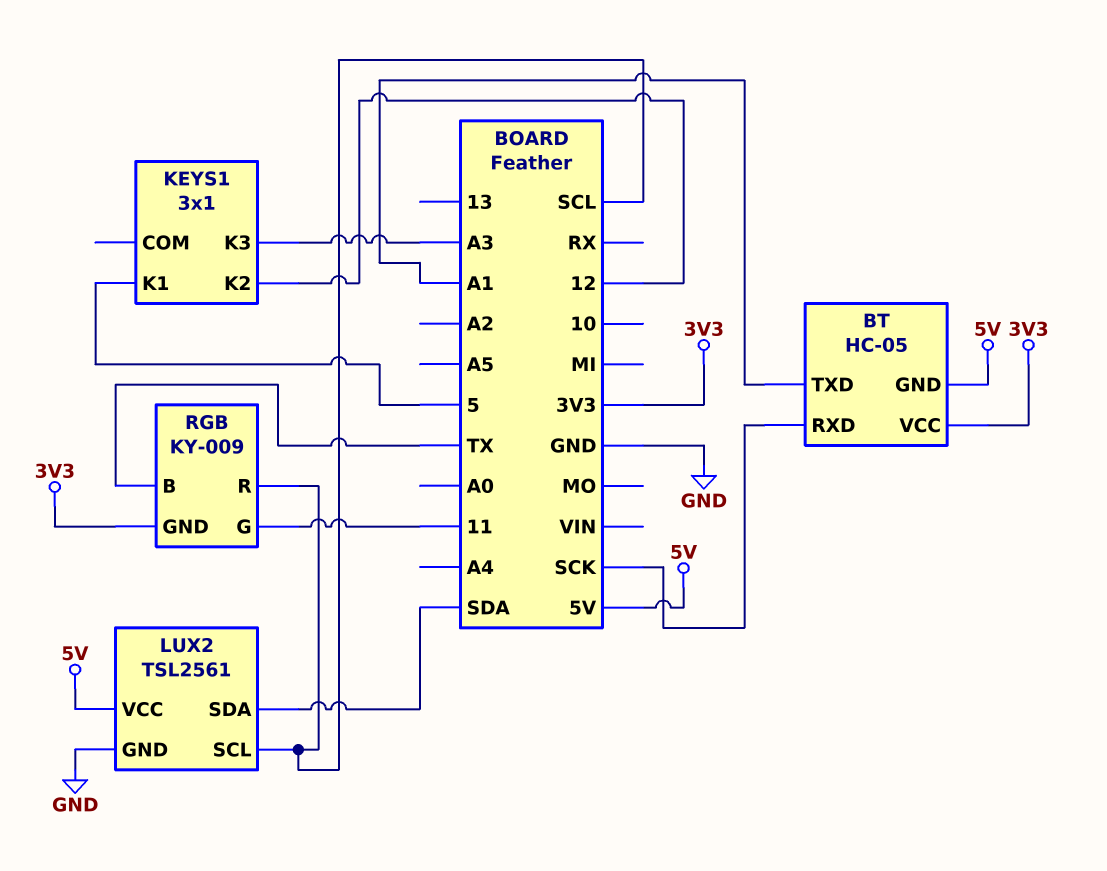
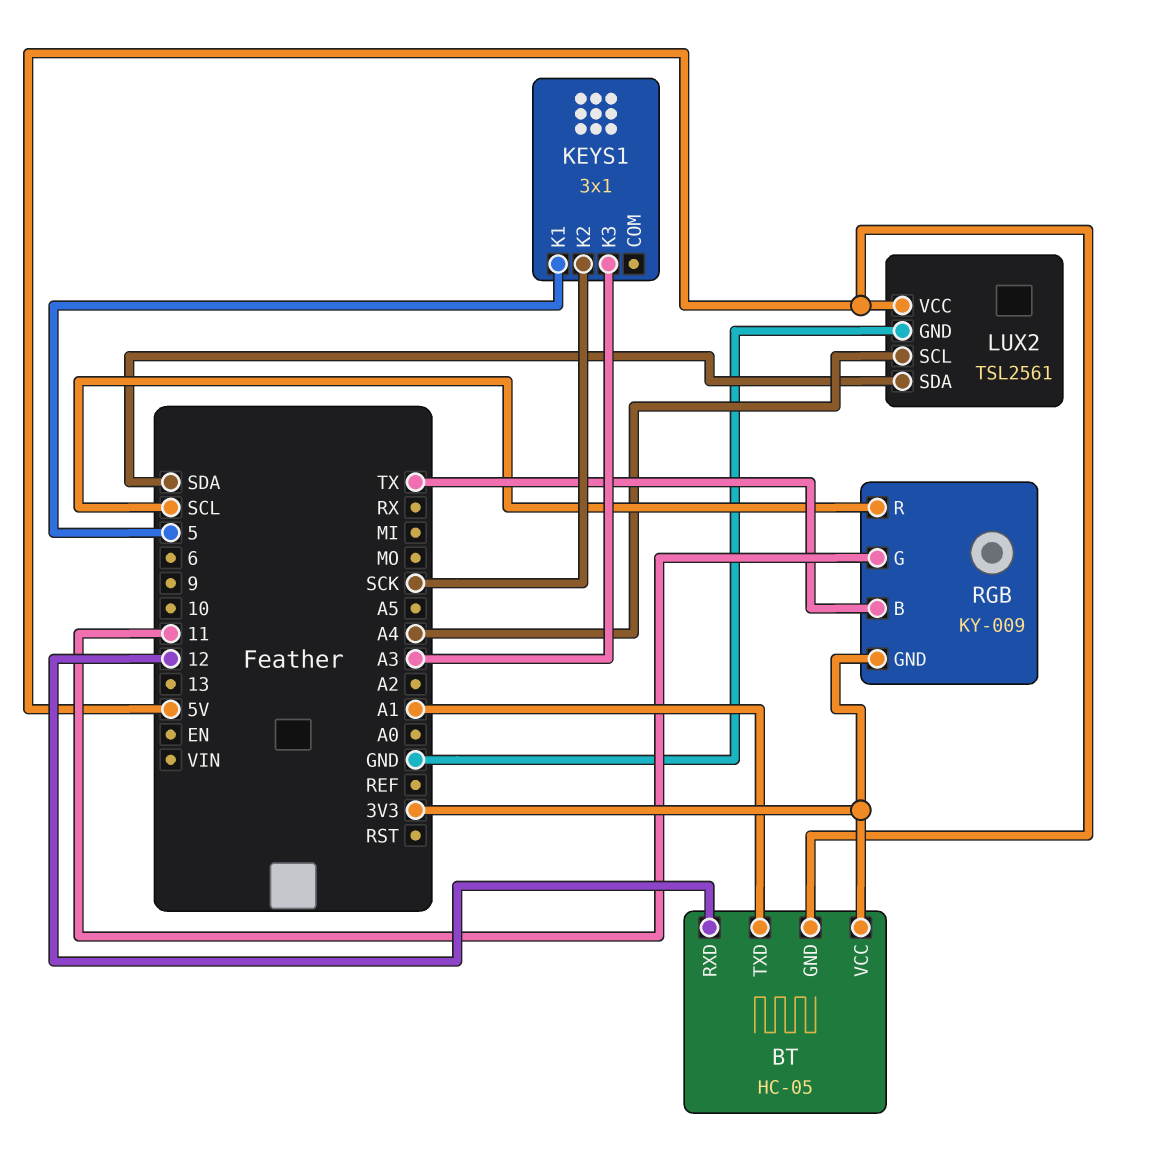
BT pin RXD: SCK -> 12
KEYS1 pin K2: 12 -> SCK
LUX2 pin SCL: SCL -> A4

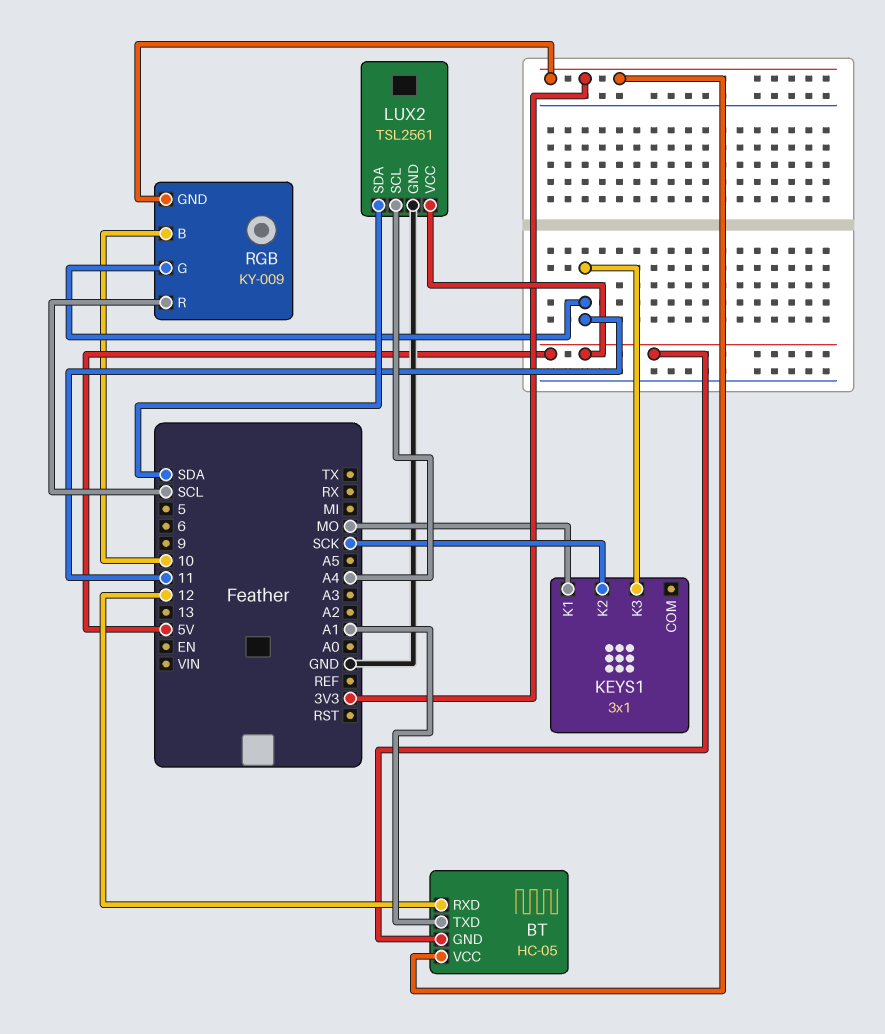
KEYS1 pin K1: 5 -> MO
KEYS1 pin K3: A3 -> 11
RGB pin B: TX -> 10

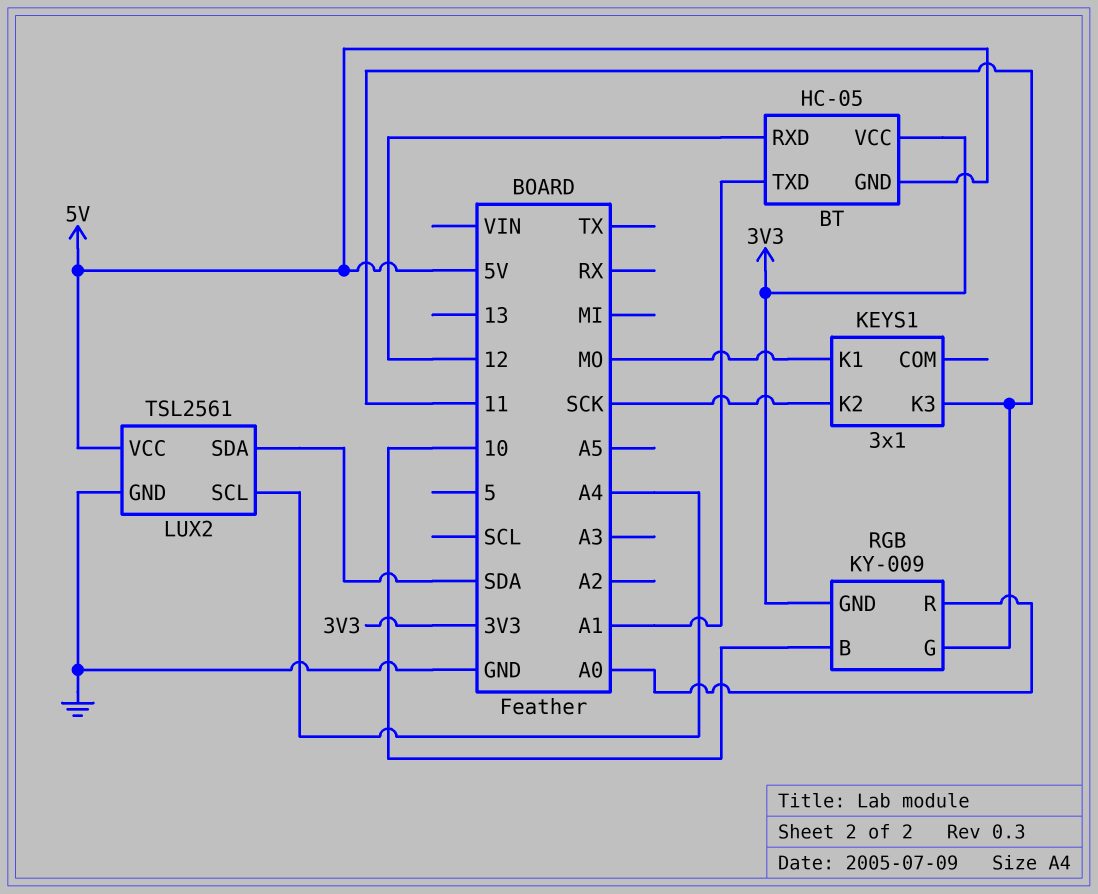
RGB pin R: SCL -> A0

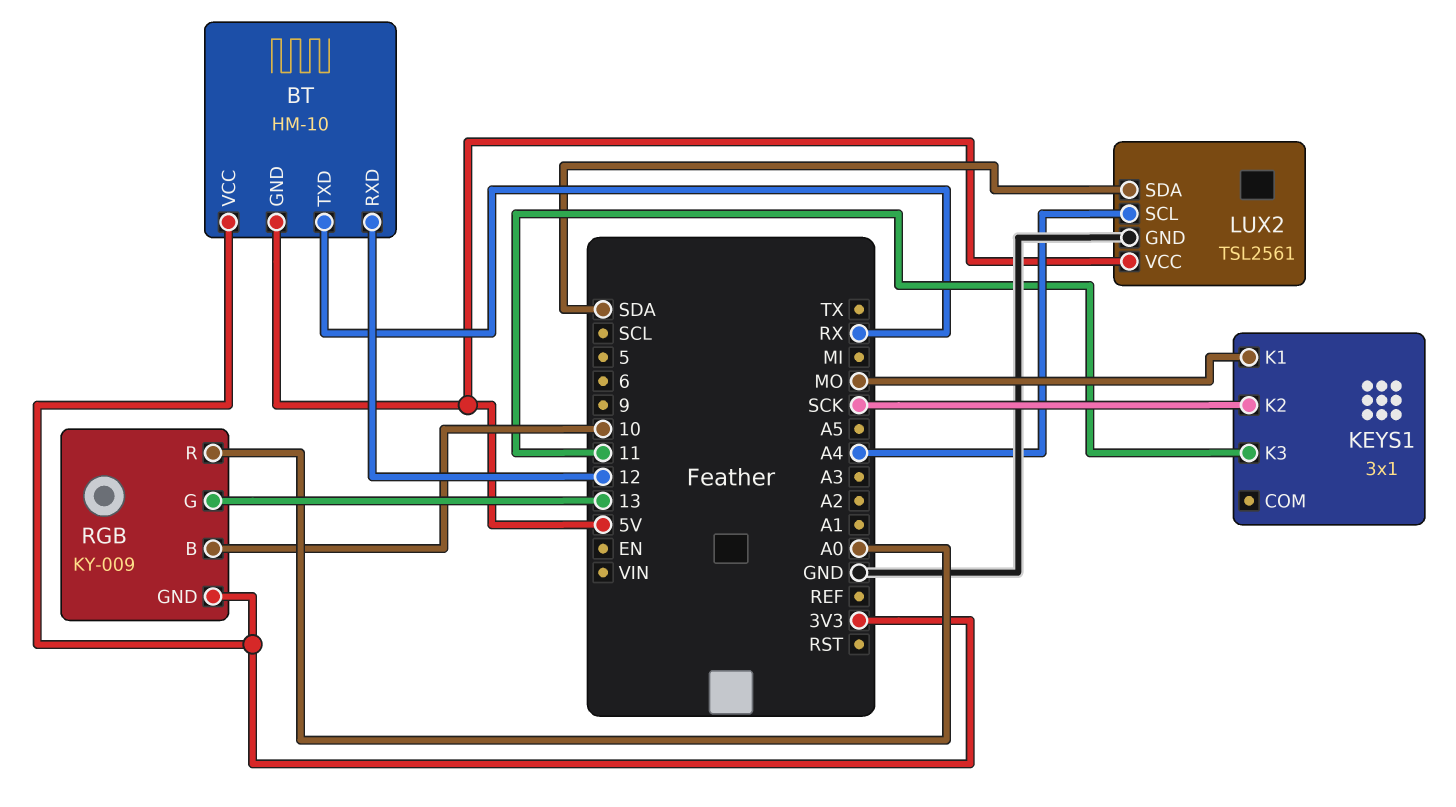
BT: HC-05 -> HM-10
BT pin TXD: A1 -> RX
RGB pin G: 11 -> 13

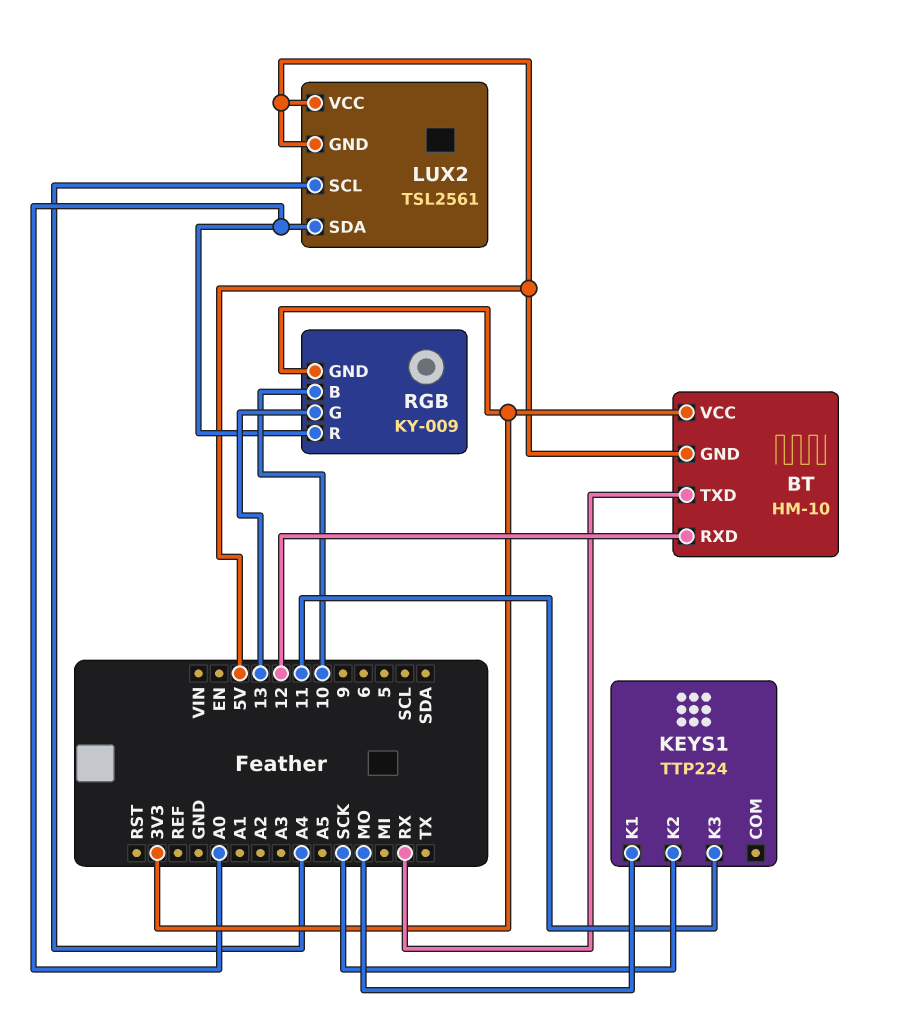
KEYS1: 3x1 -> TTP224
LUX2 pin GND: GND -> 5V
LUX2 pin SDA: SDA -> A0

